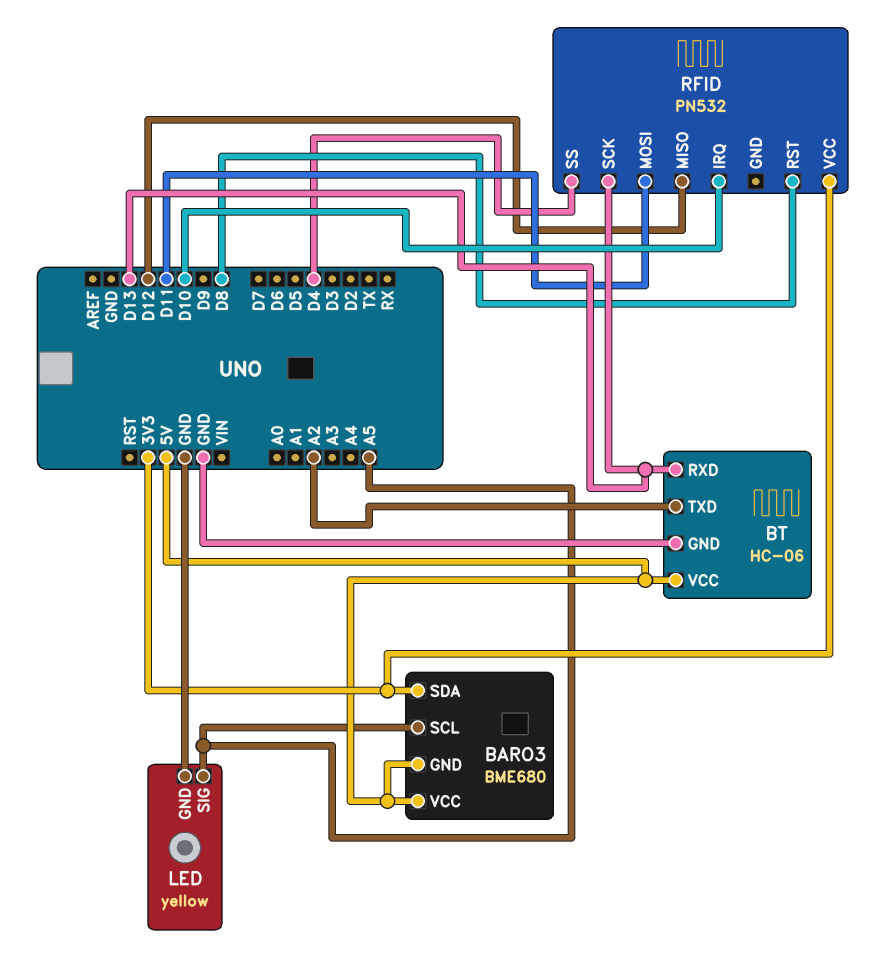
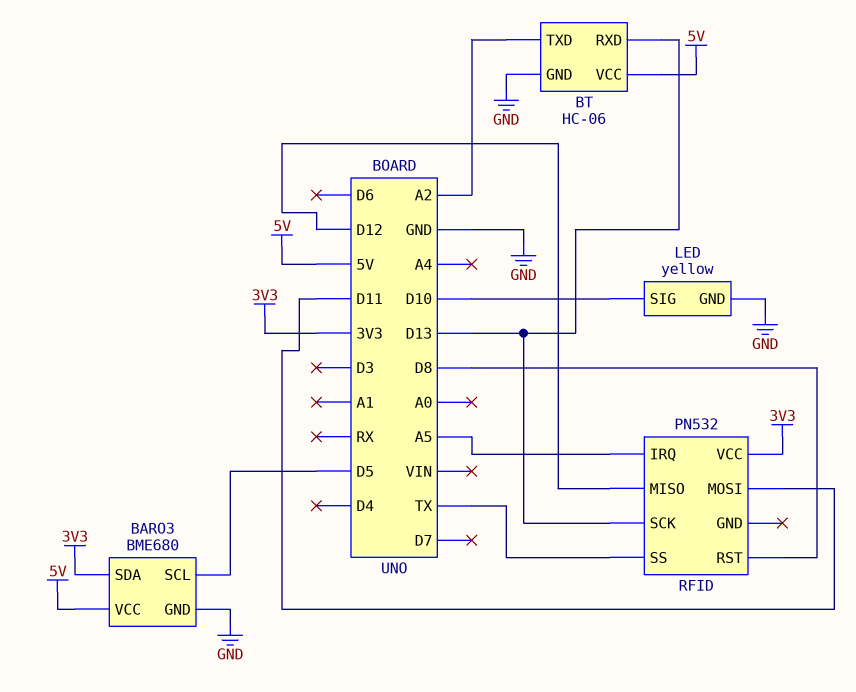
BARO3 pin GND: 5V -> GND
BARO3 pin SCL: A5 -> D5
LED pin SIG: A5 -> D10
RFID pin IRQ: D10 -> A5
RFID pin SS: D4 -> TX

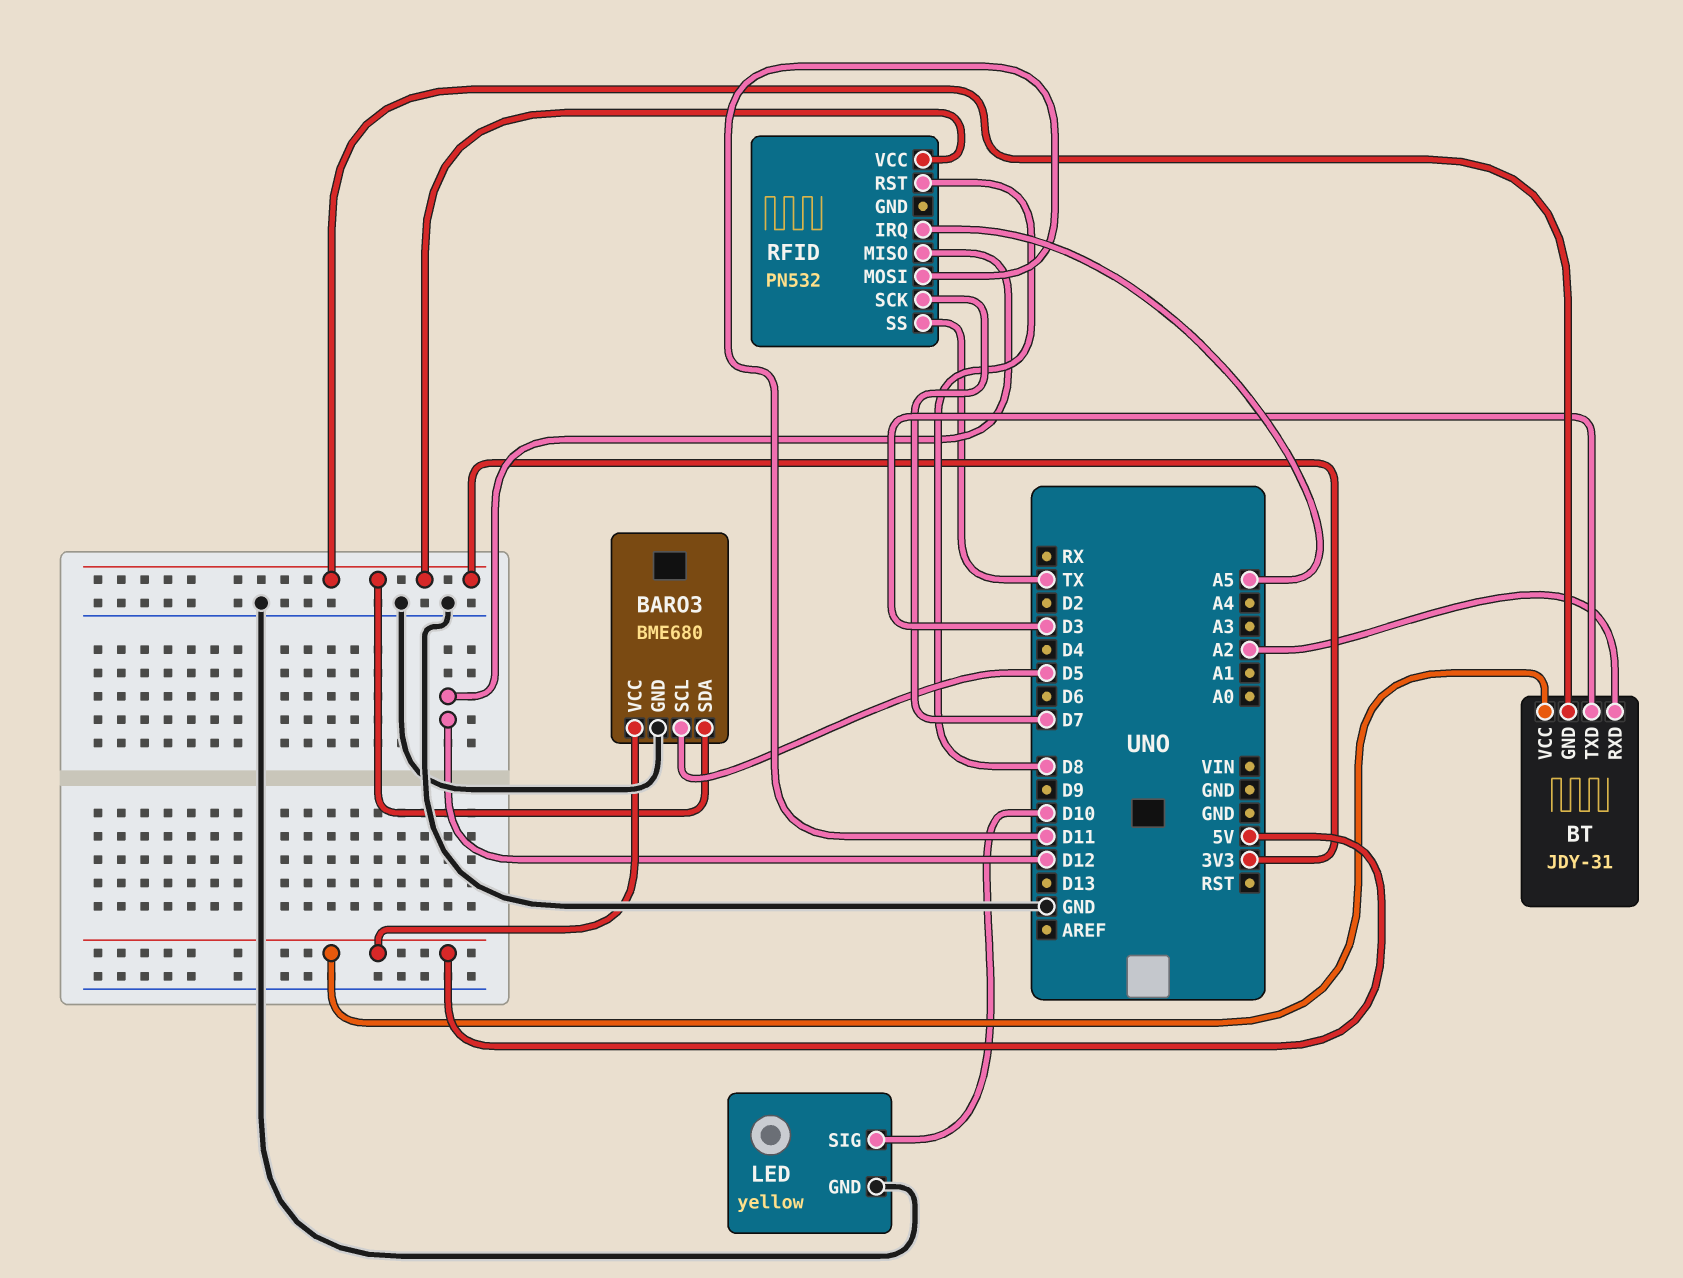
BT: HC-06 -> JDY-31
BT pin GND: GND -> 3V3
BT pin RXD: D13 -> A2
BT pin TXD: A2 -> D3
RFID pin SCK: D13 -> D7

